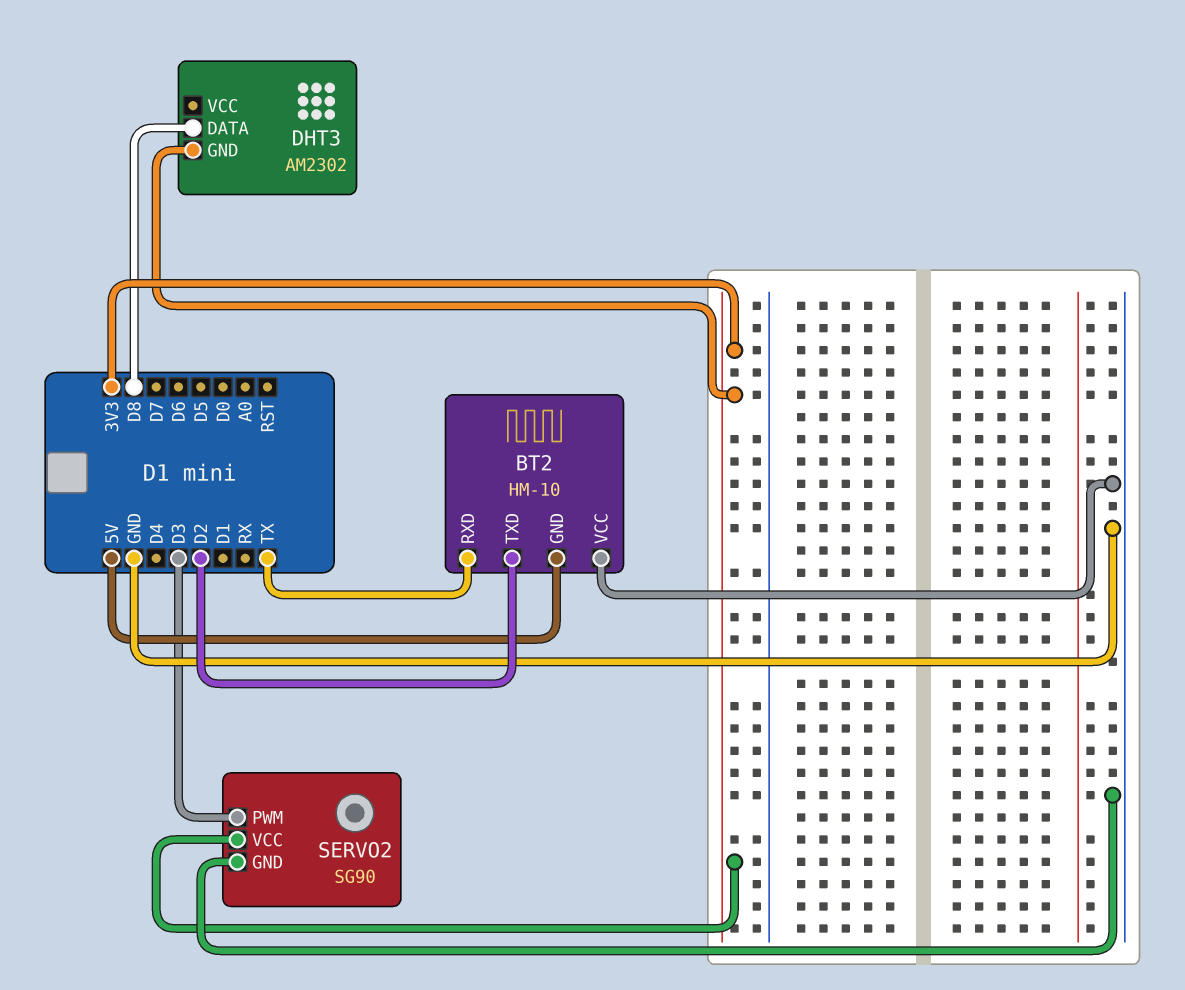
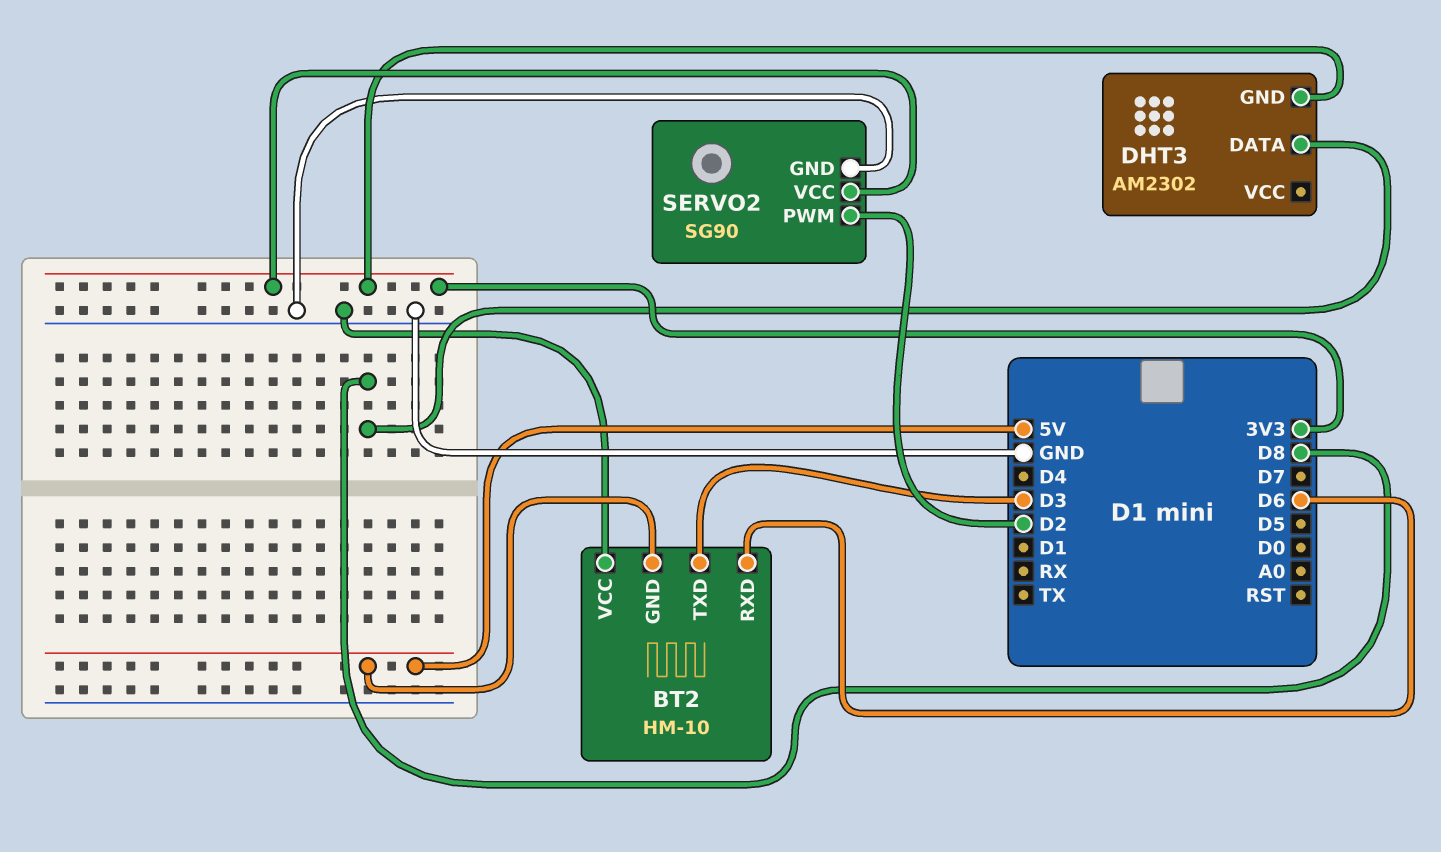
BT2 pin RXD: TX -> D6
BT2 pin TXD: D2 -> D3
SERVO2 pin PWM: D3 -> D2

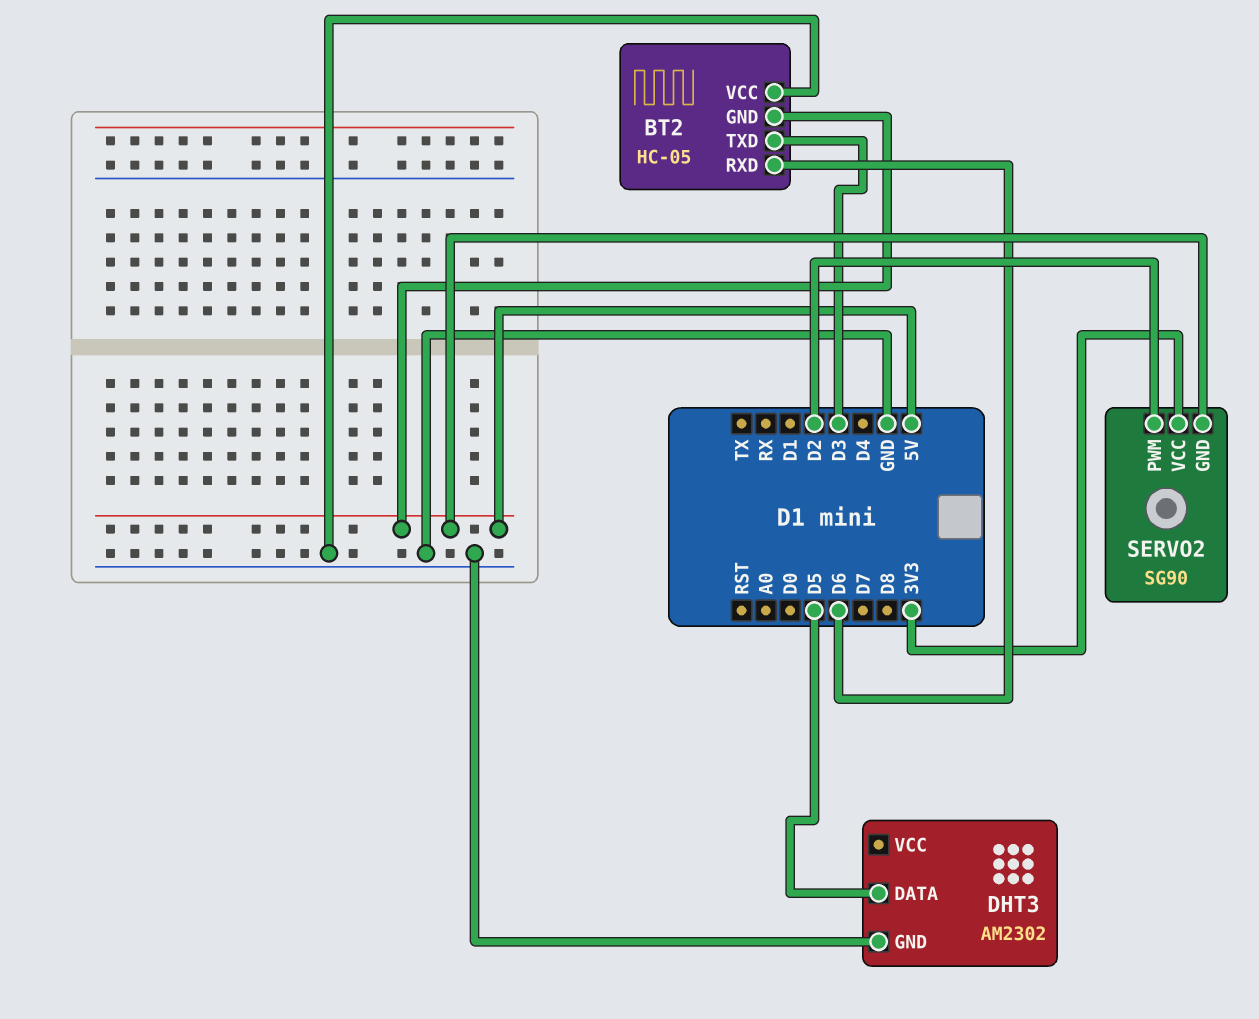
BT2: HM-10 -> HC-05
DHT3 pin DATA: D8 -> D5
DHT3 pin GND: 3V3 -> GND
SERVO2 pin GND: GND -> 5V

